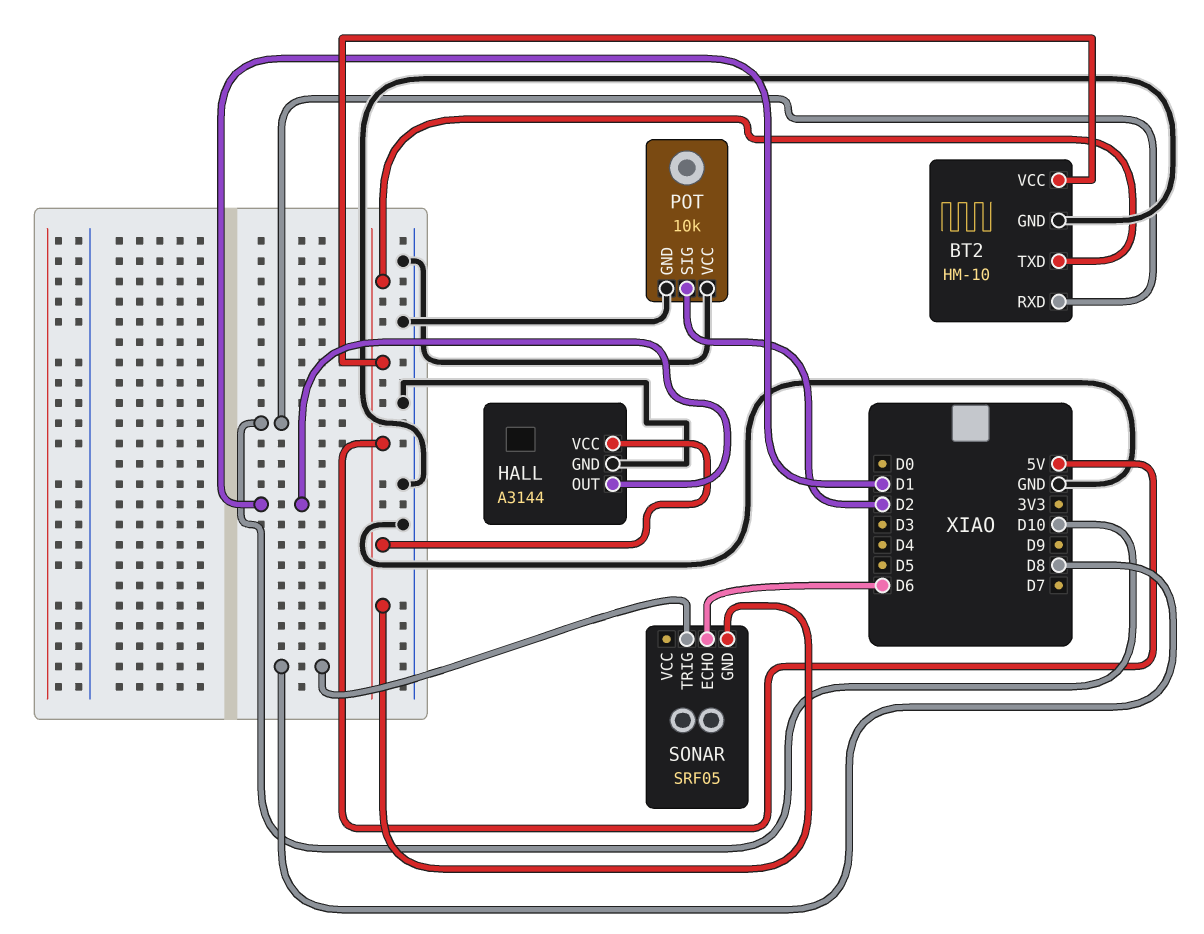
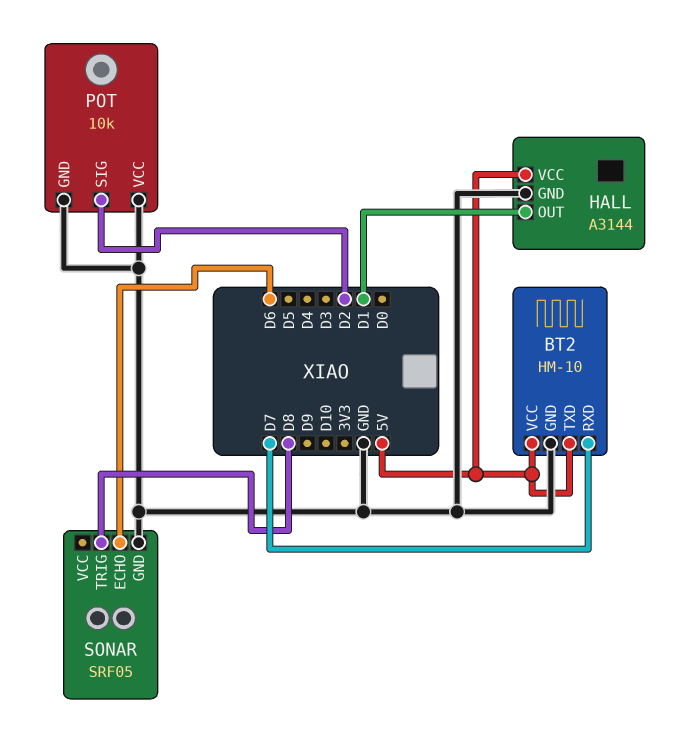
BT2 pin RXD: D10 -> D7
SONAR pin GND: 5V -> GND

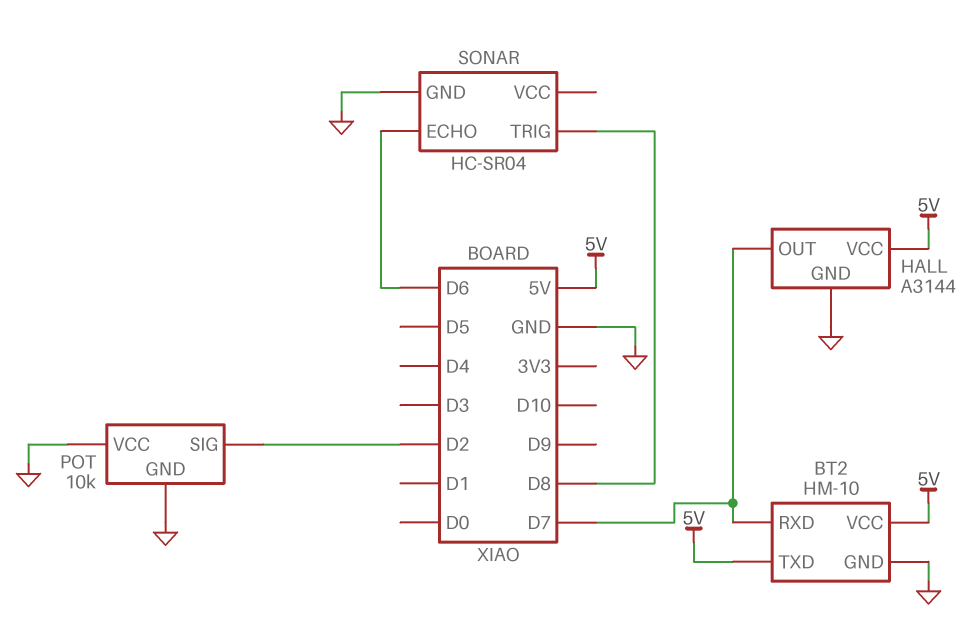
HALL pin OUT: D1 -> D7
SONAR: SRF05 -> HC-SR04

